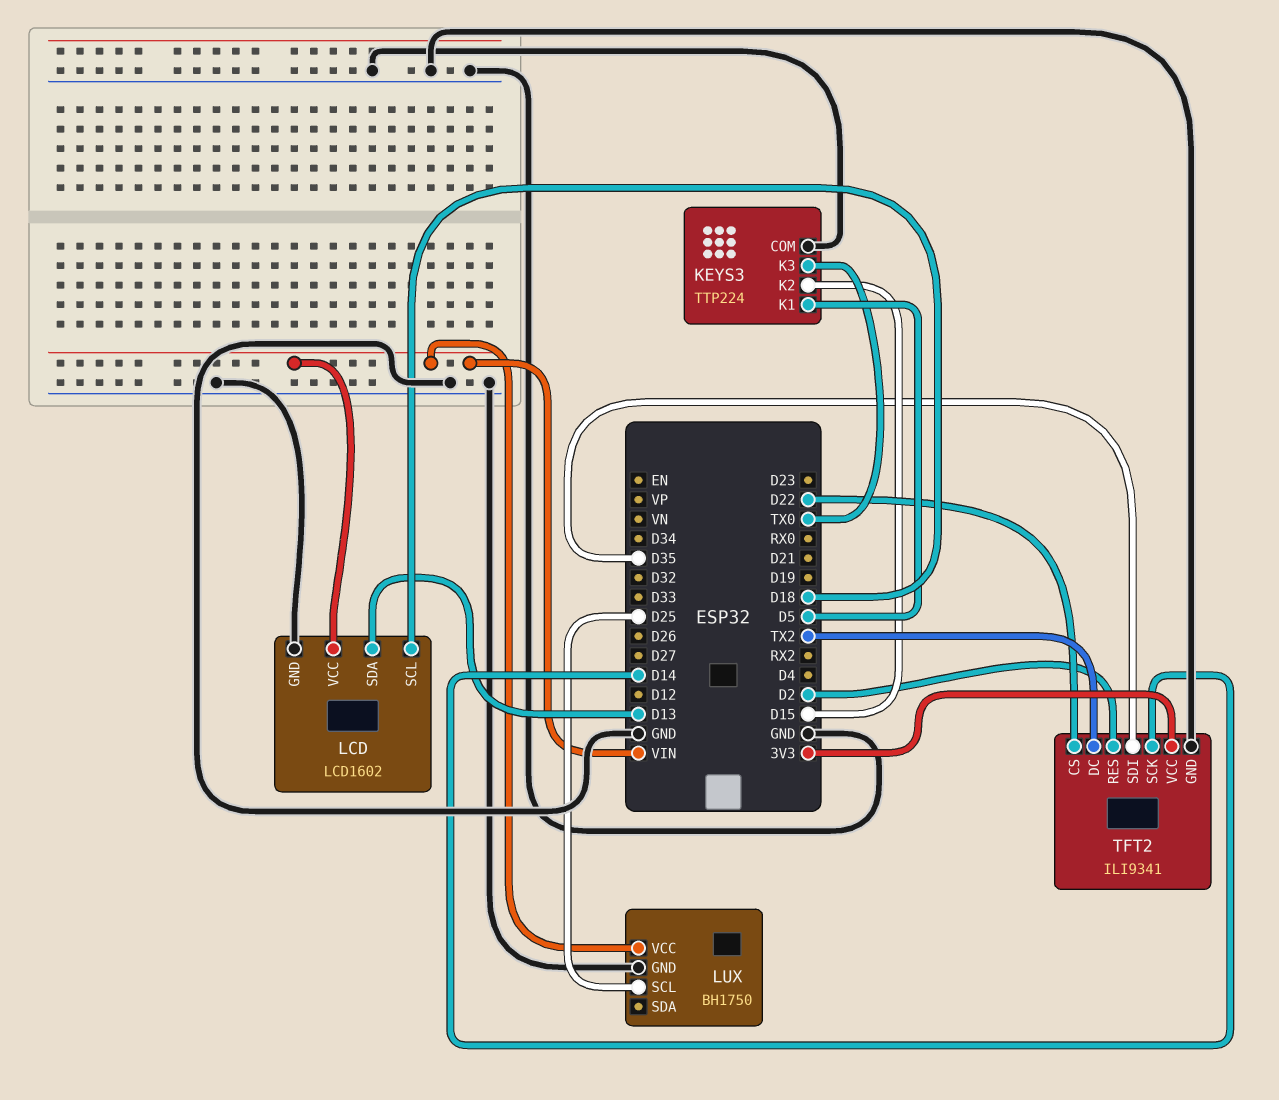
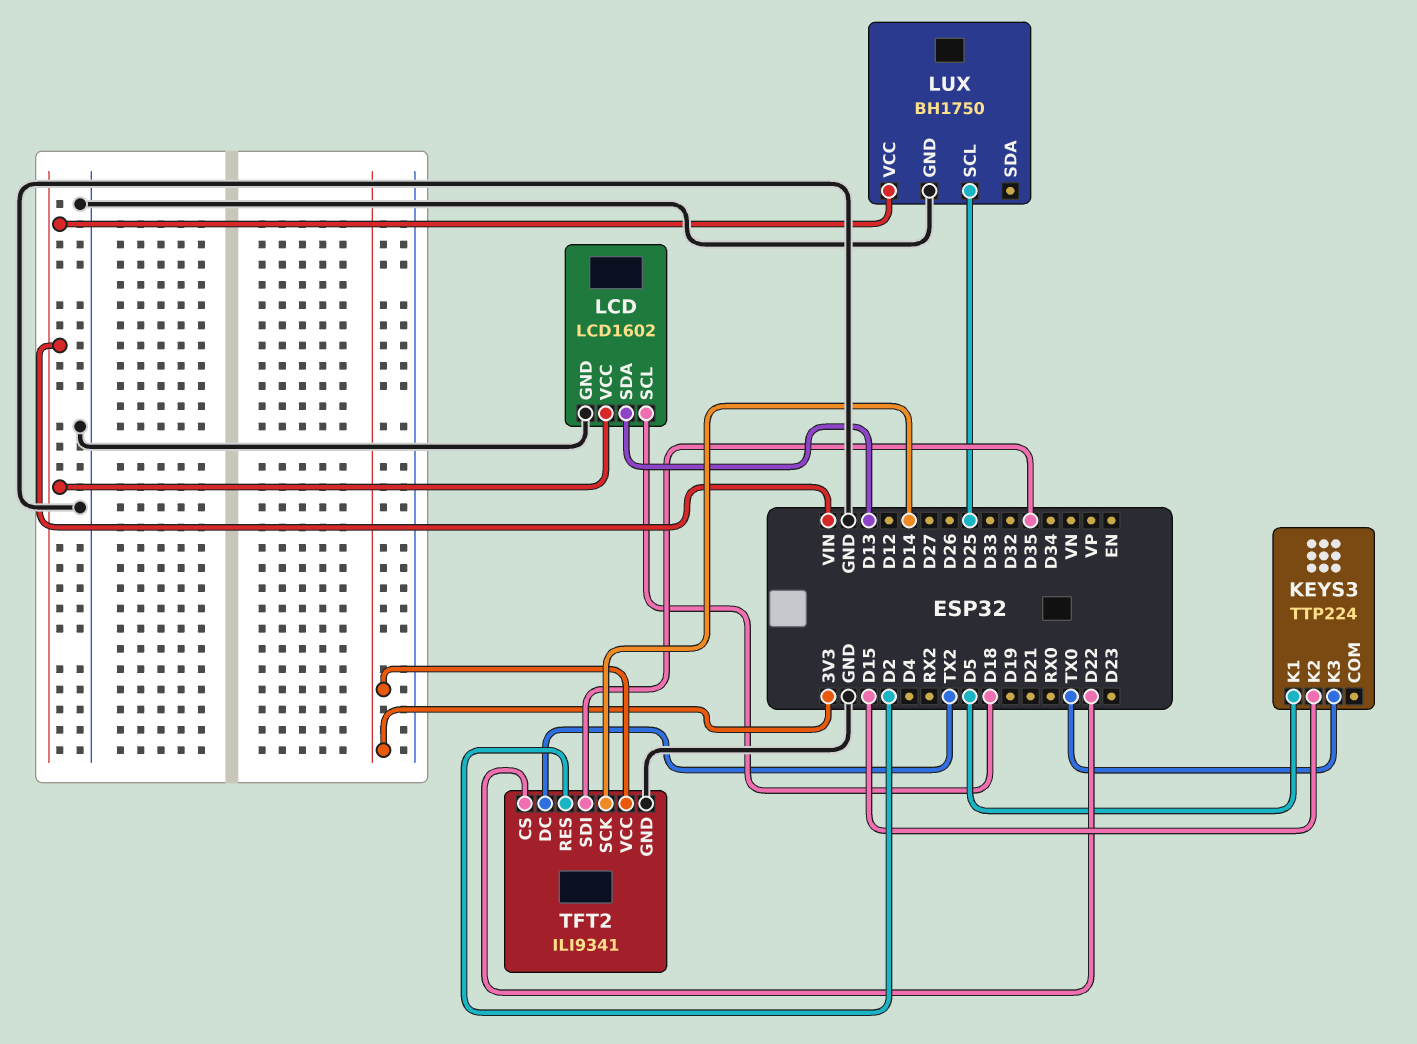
KEYS3 pin COM: GND -> none

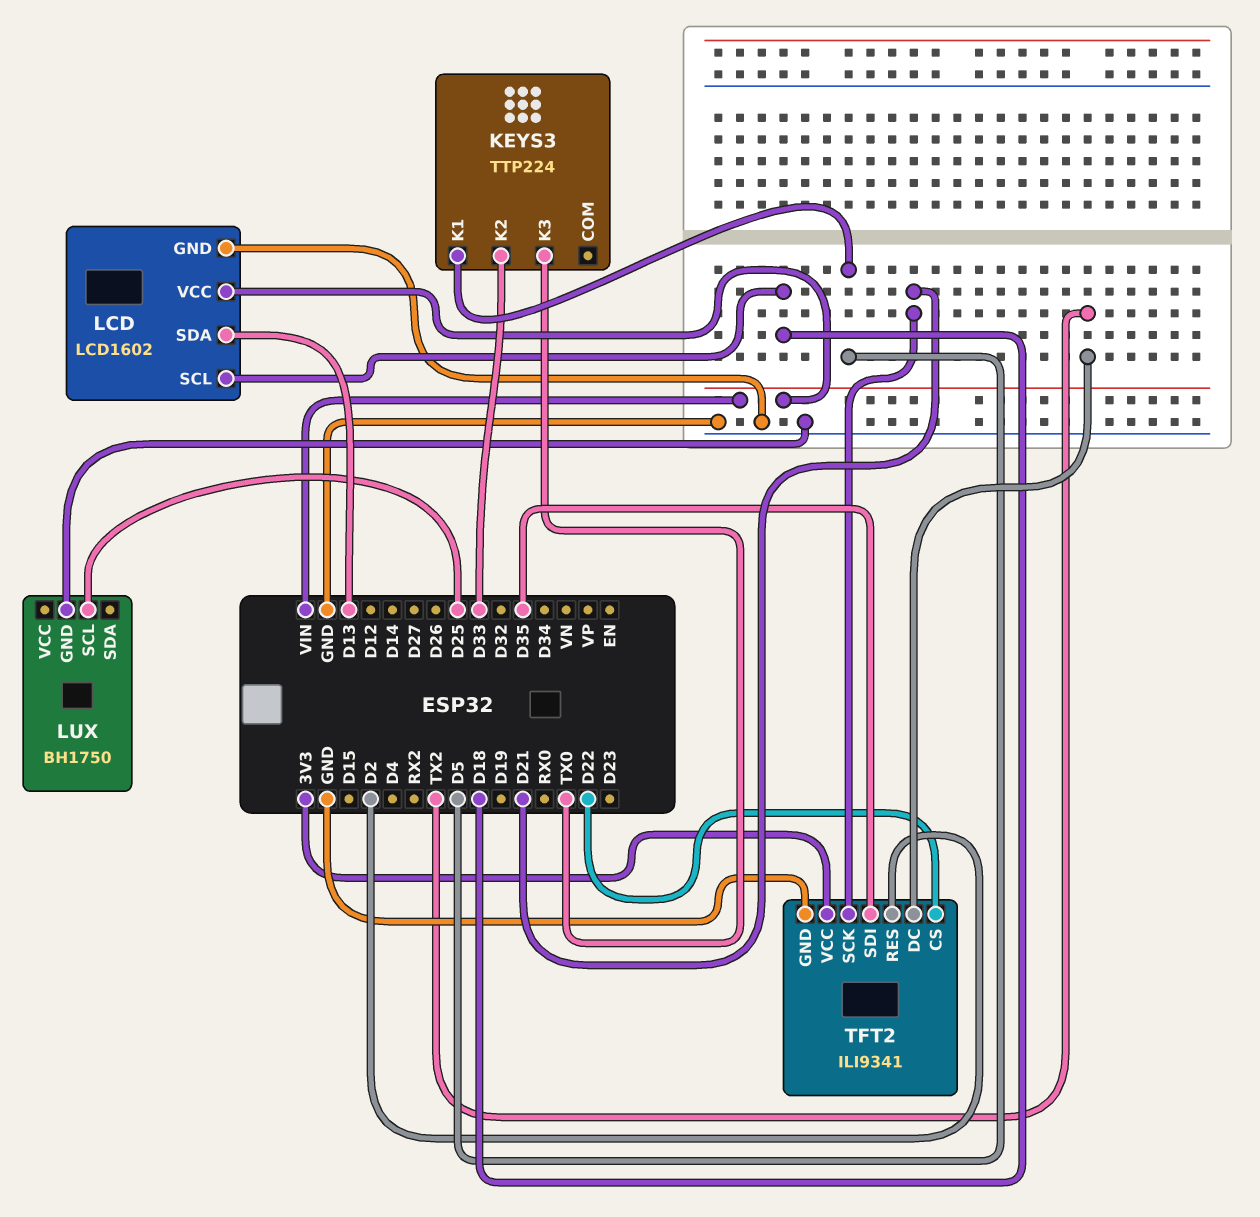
KEYS3 pin K2: D15 -> D33
LUX pin VCC: VIN -> none
TFT2 pin SCK: D14 -> D21

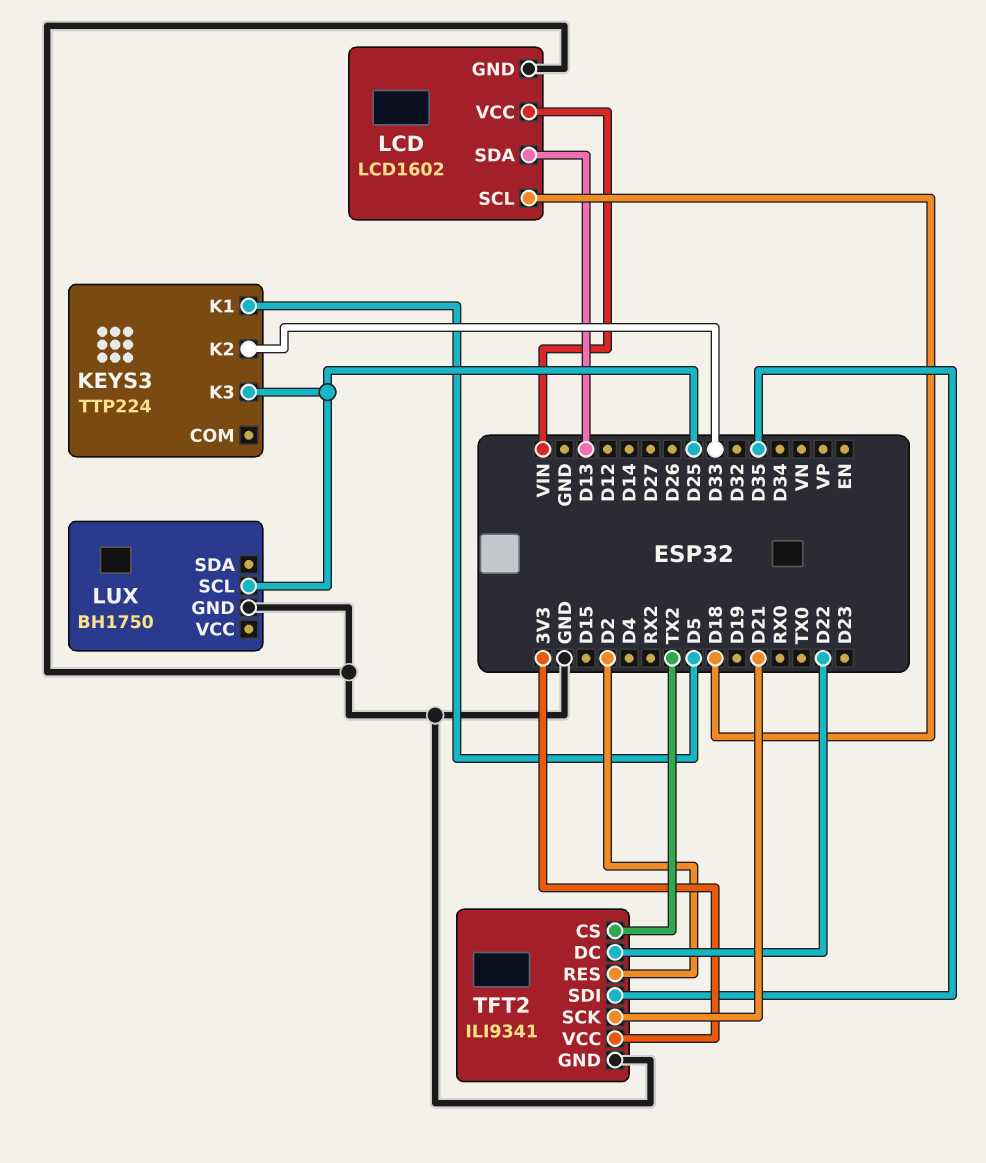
KEYS3 pin K3: TX0 -> D25
TFT2 pin CS: D22 -> TX2
TFT2 pin DC: TX2 -> D22

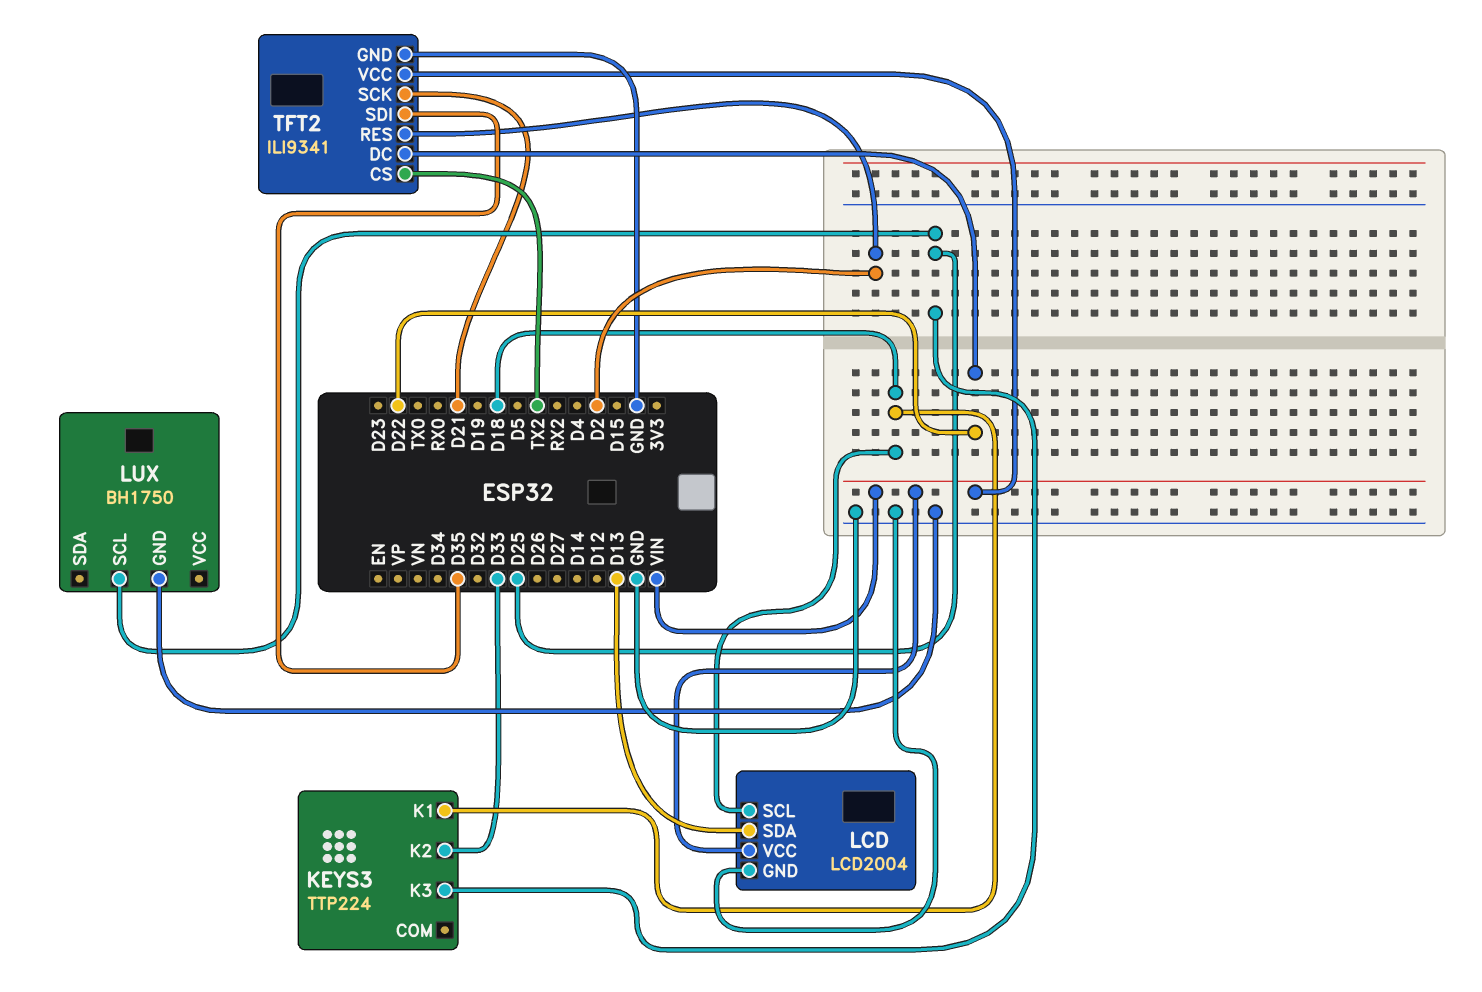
KEYS3 pin K1: D5 -> D18
LCD: LCD1602 -> LCD2004
TFT2 pin VCC: 3V3 -> VIN

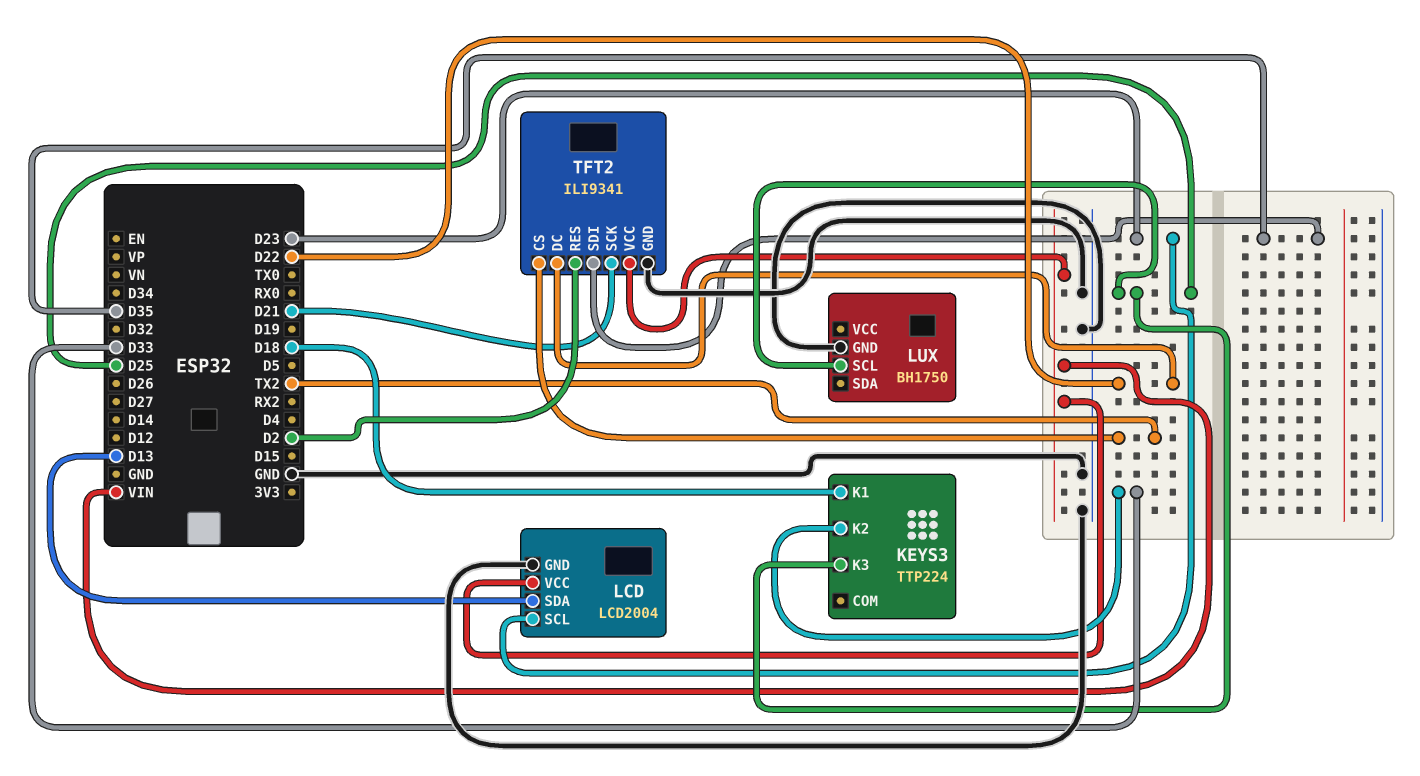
LCD pin SCL: D18 -> D23

